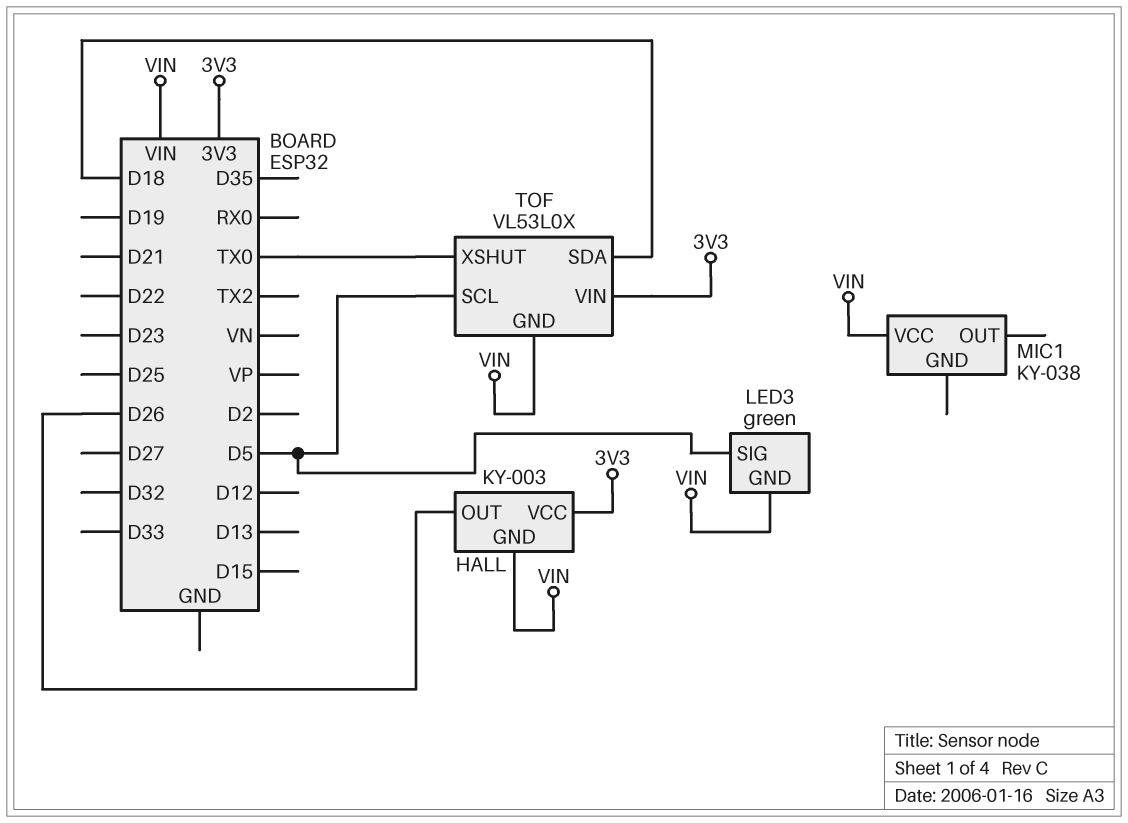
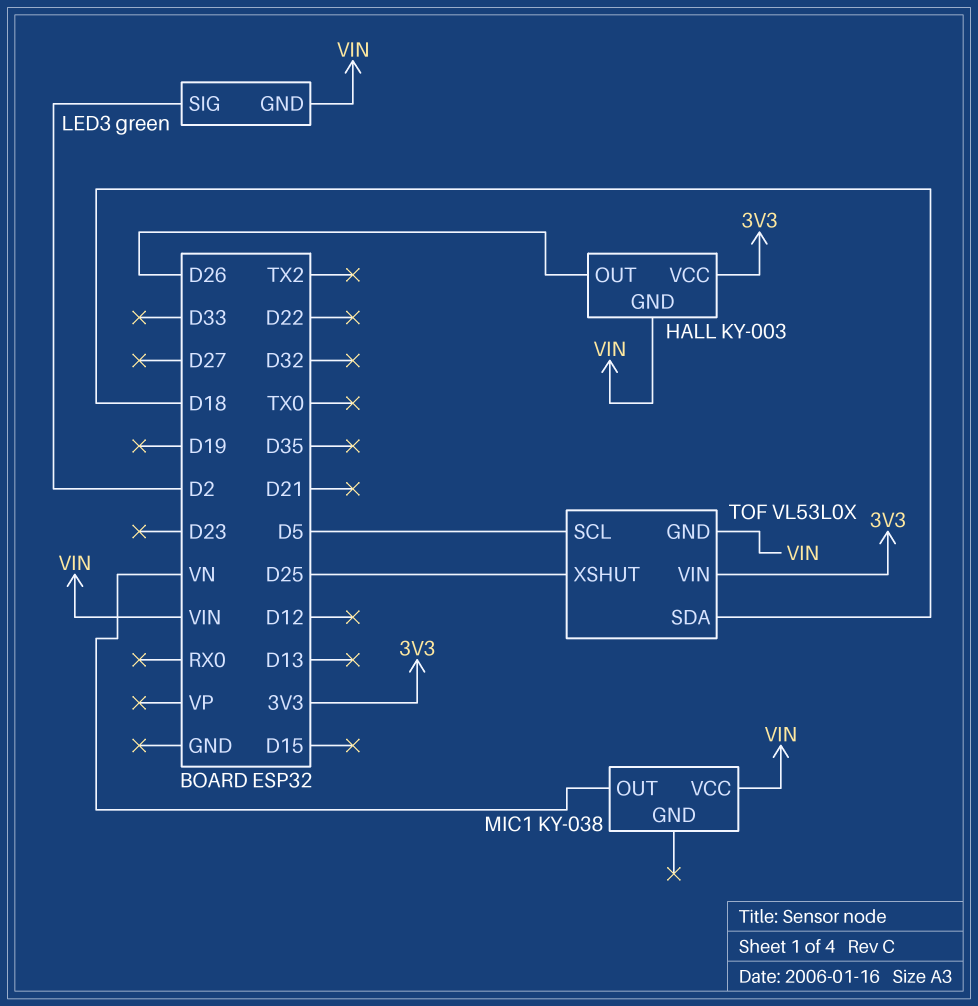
LED3 pin SIG: D5 -> D2
MIC1 pin OUT: none -> VN
TOF pin XSHUT: TX0 -> D25

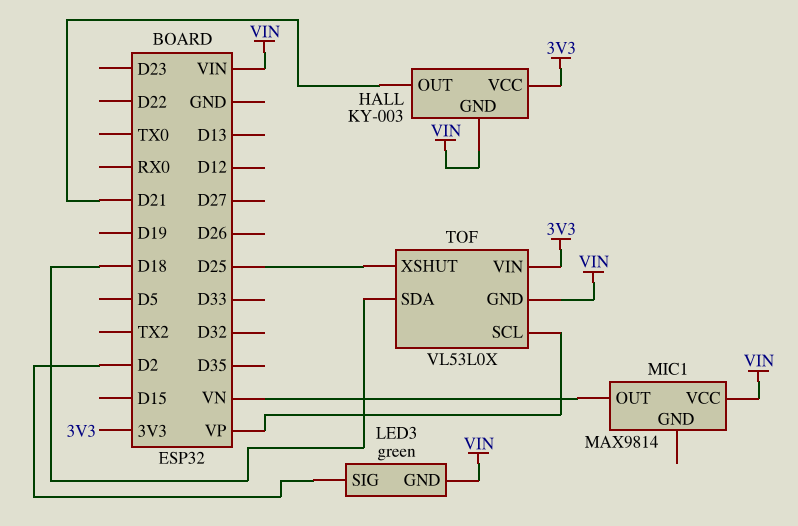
HALL pin OUT: D26 -> D21
MIC1: KY-038 -> MAX9814
TOF pin SCL: D5 -> VP

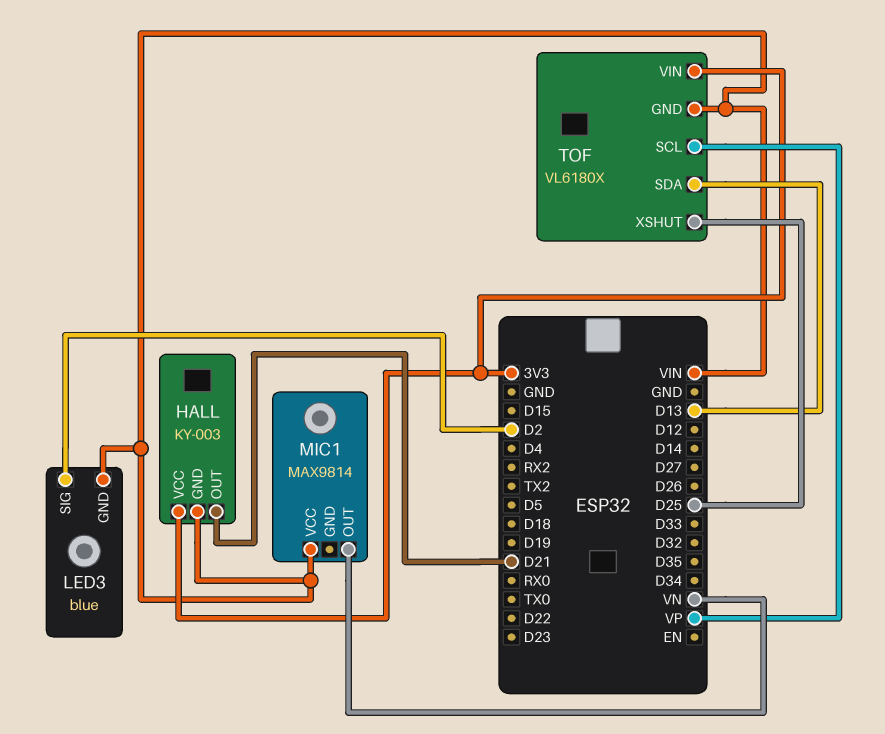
LED3: green -> blue
TOF: VL53L0X -> VL6180X
TOF pin SDA: D18 -> D13

